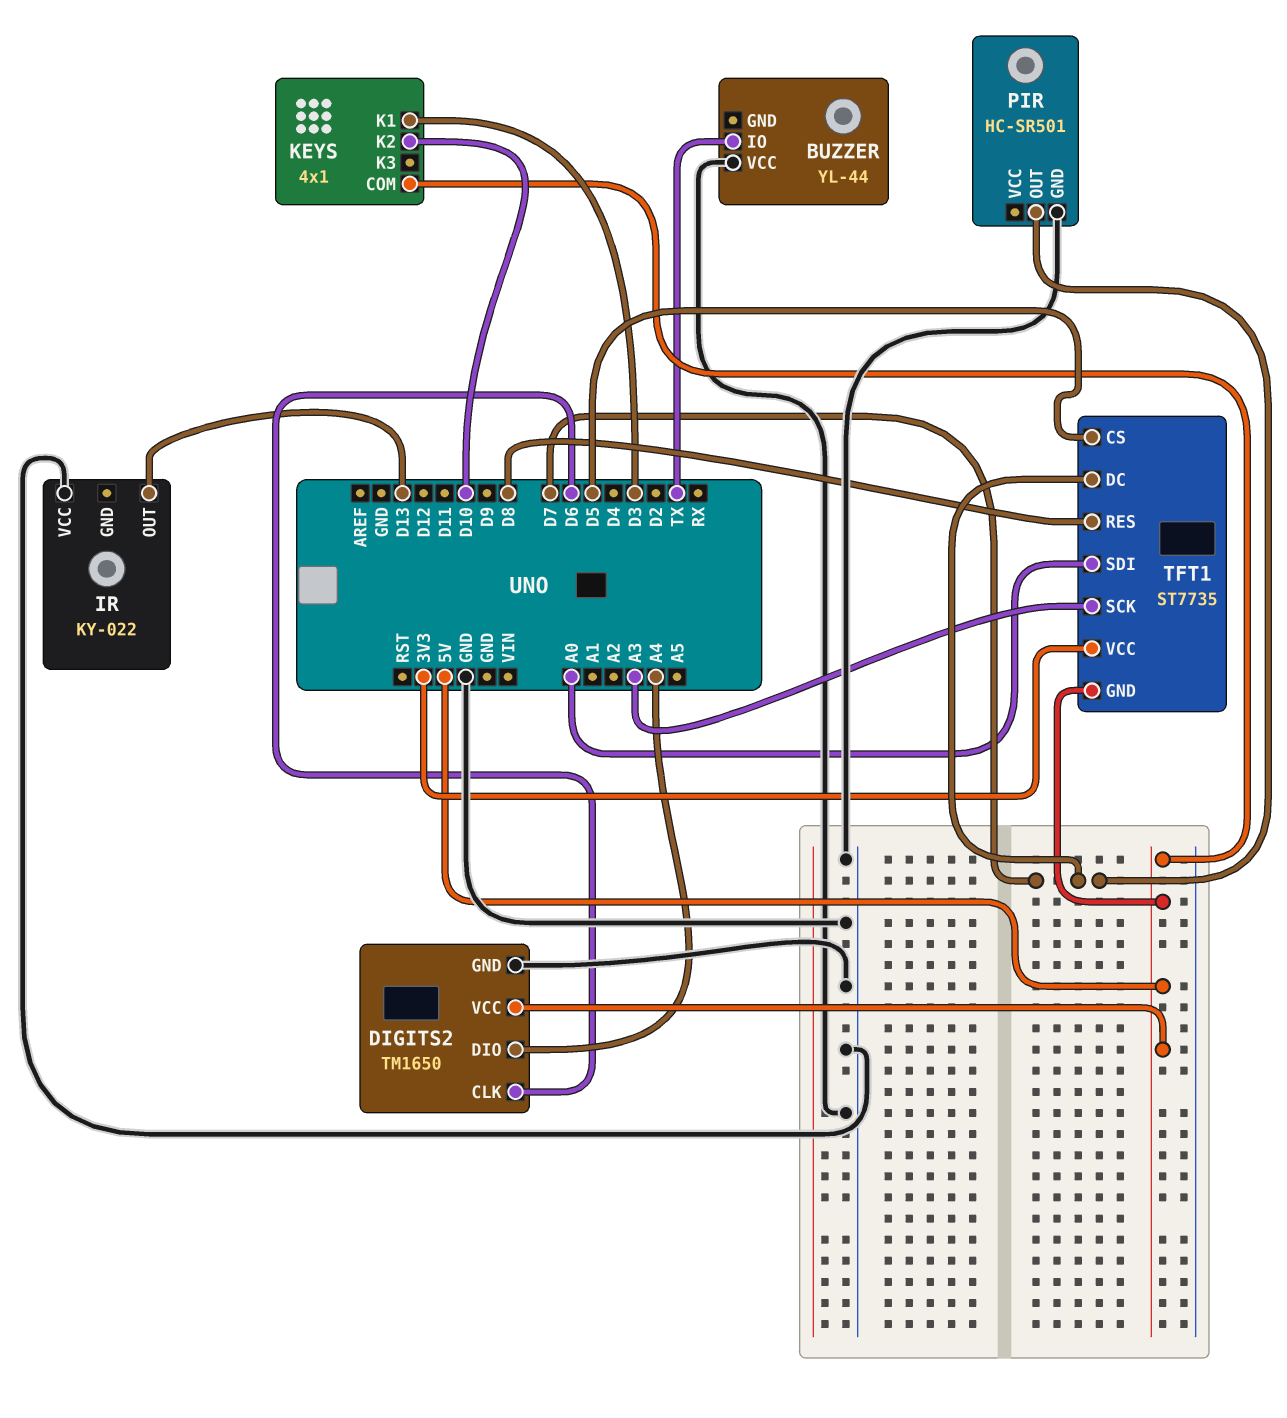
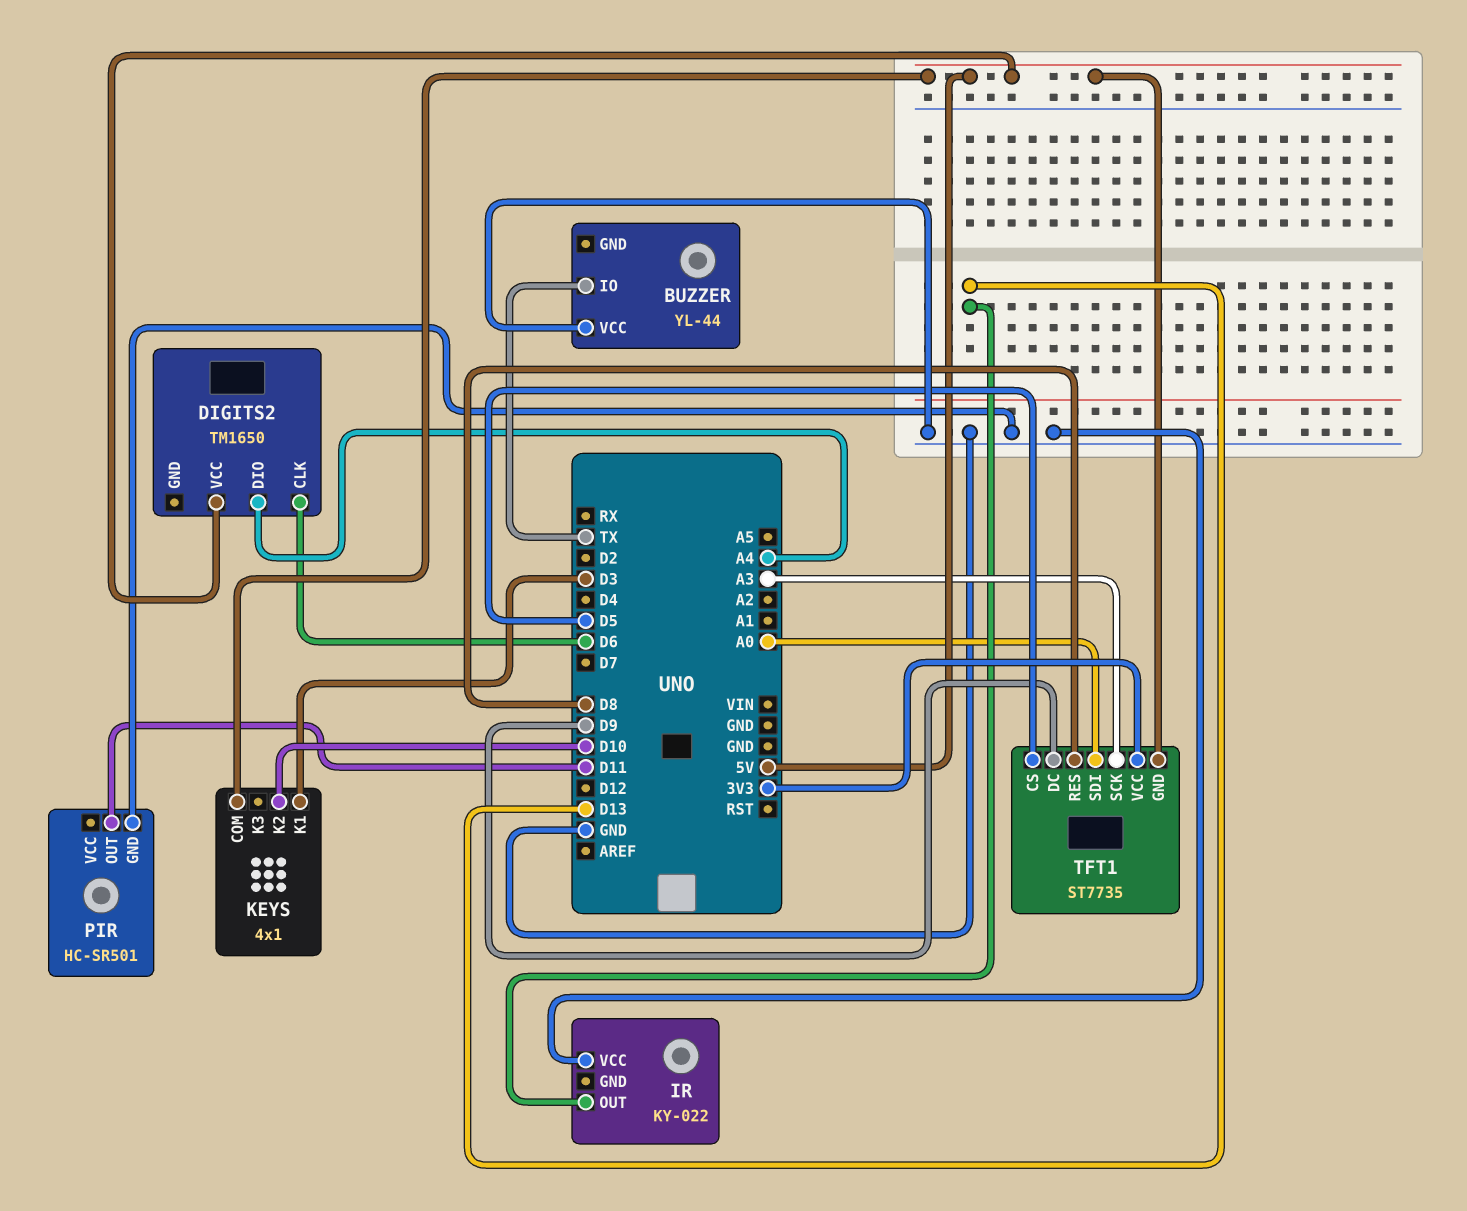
DIGITS2 pin GND: GND -> none
PIR pin OUT: D7 -> D11
TFT1 pin DC: D7 -> D9

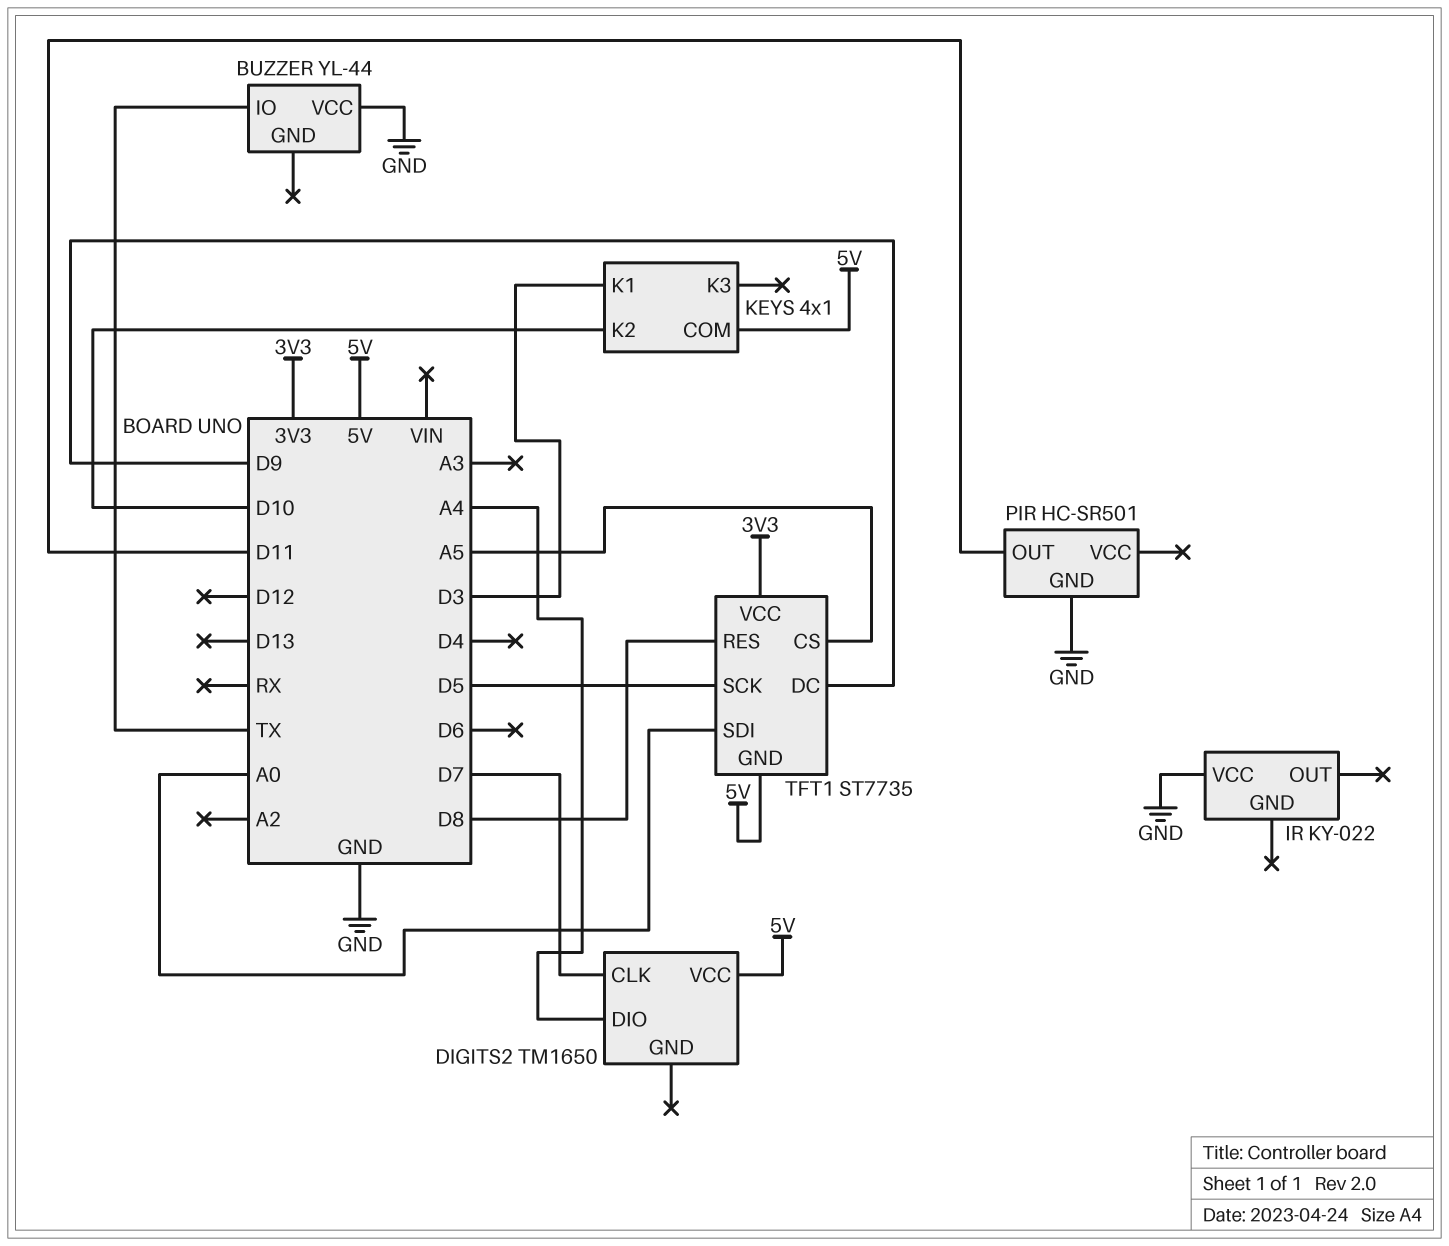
DIGITS2 pin CLK: D6 -> D7
IR pin OUT: D13 -> none
TFT1 pin CS: D5 -> A5
TFT1 pin SCK: A3 -> D5

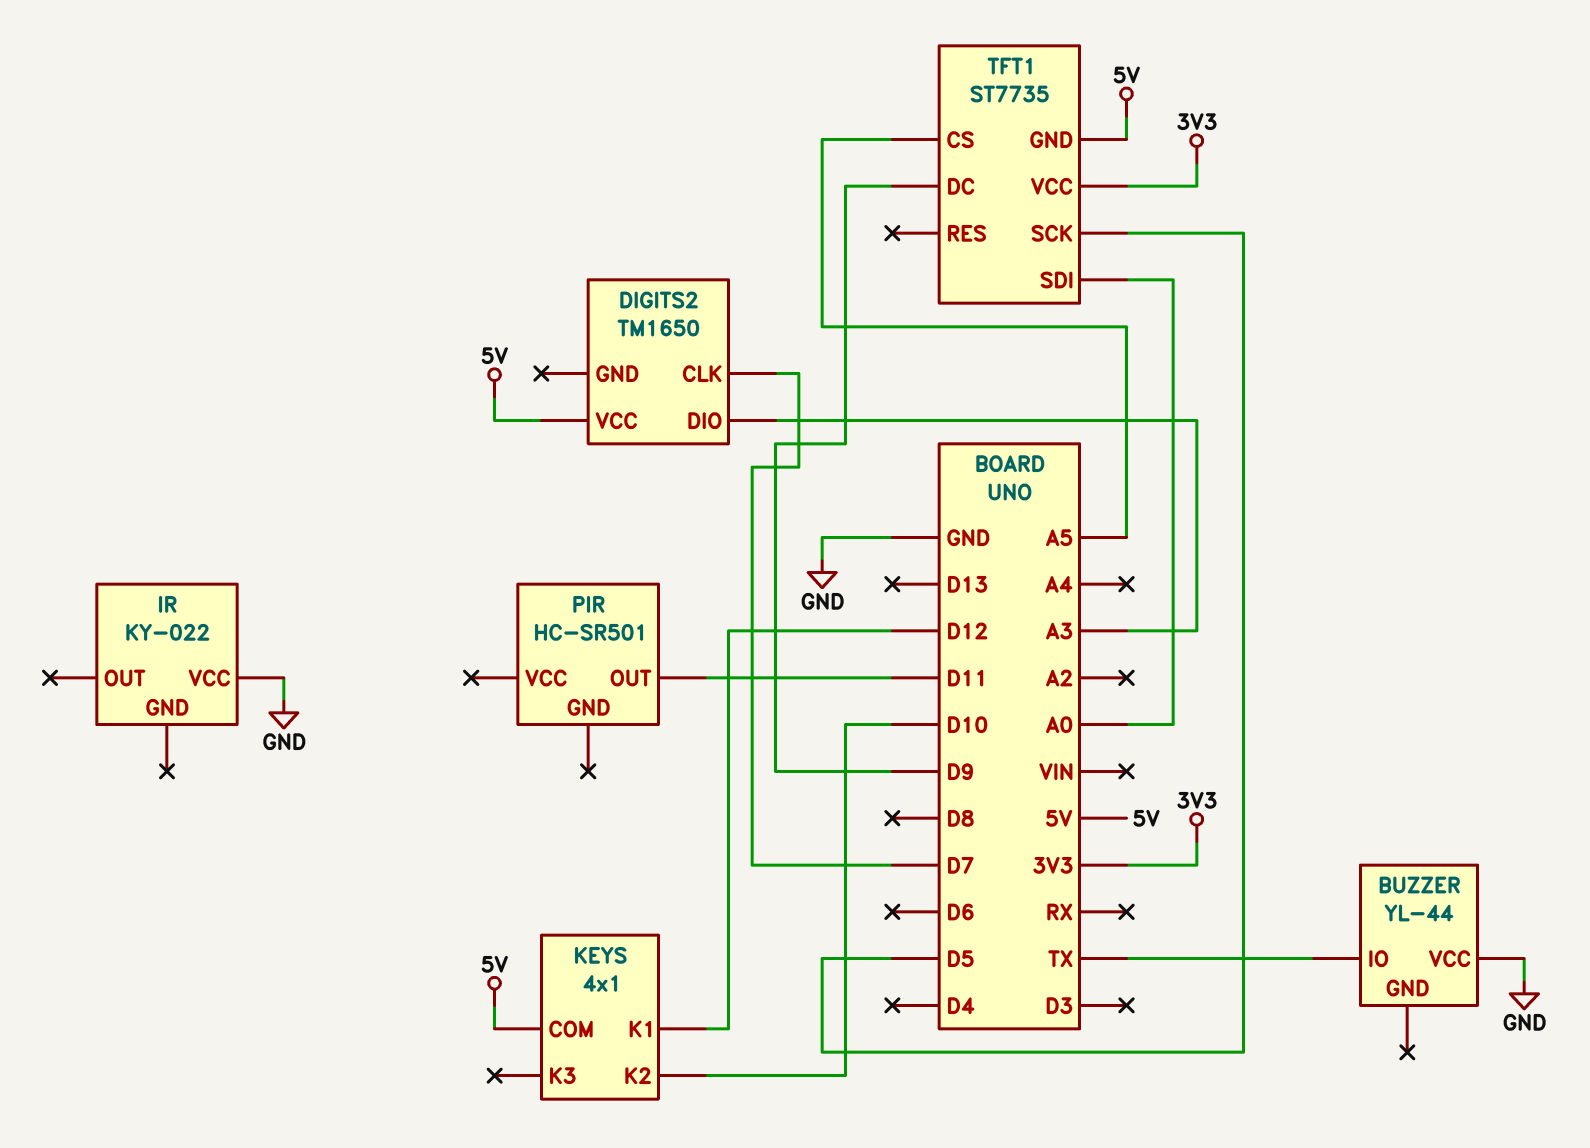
DIGITS2 pin DIO: A4 -> A3
KEYS pin K1: D3 -> D12
PIR pin GND: GND -> none
TFT1 pin RES: D8 -> none

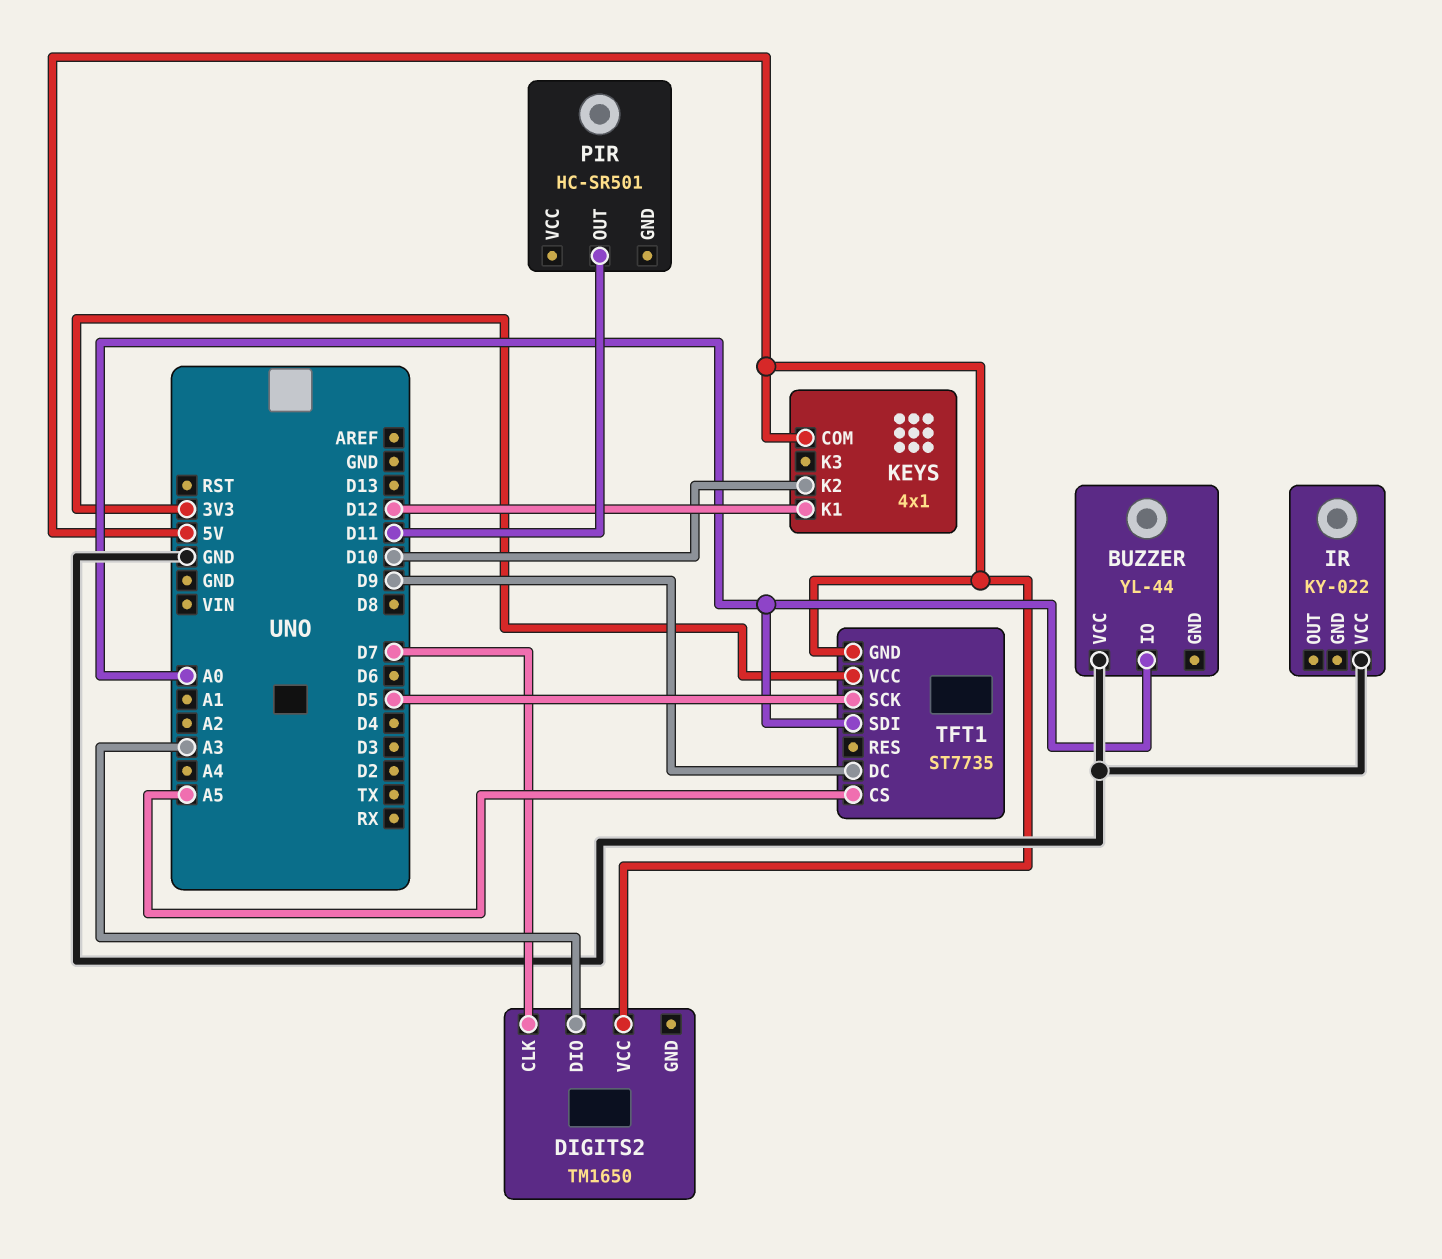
BUZZER pin IO: TX -> A0

